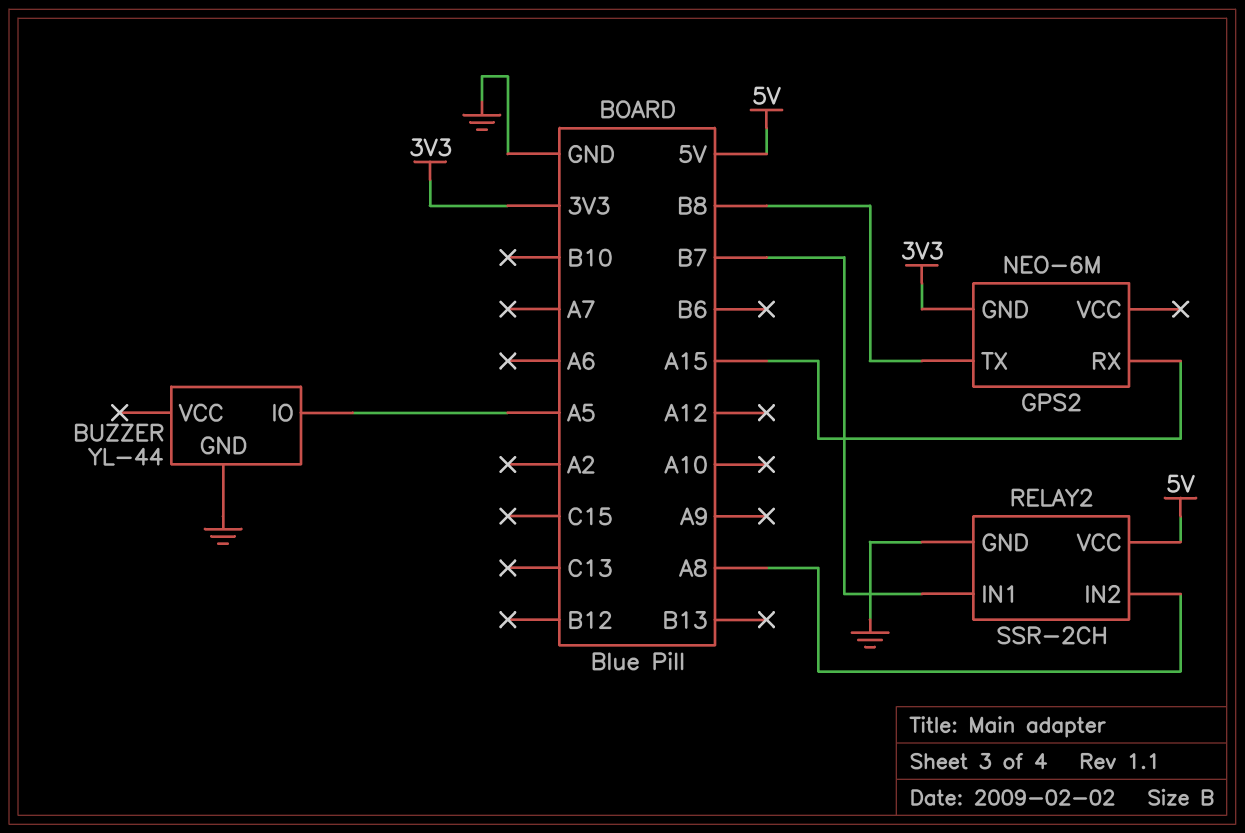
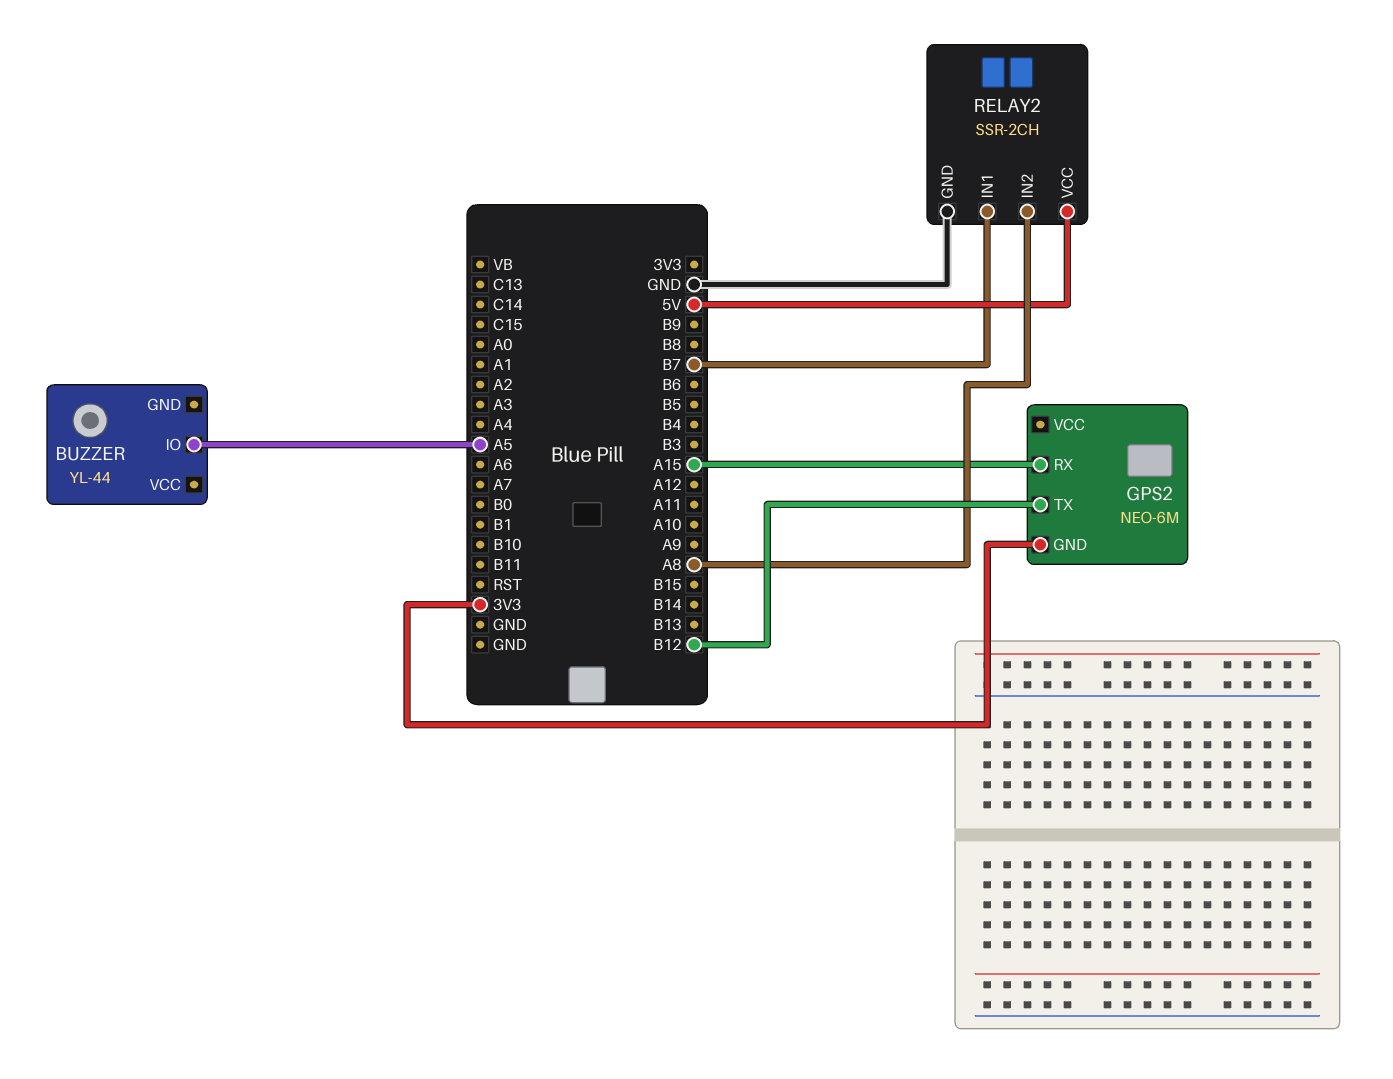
BUZZER pin GND: GND -> none
GPS2 pin TX: B8 -> B12

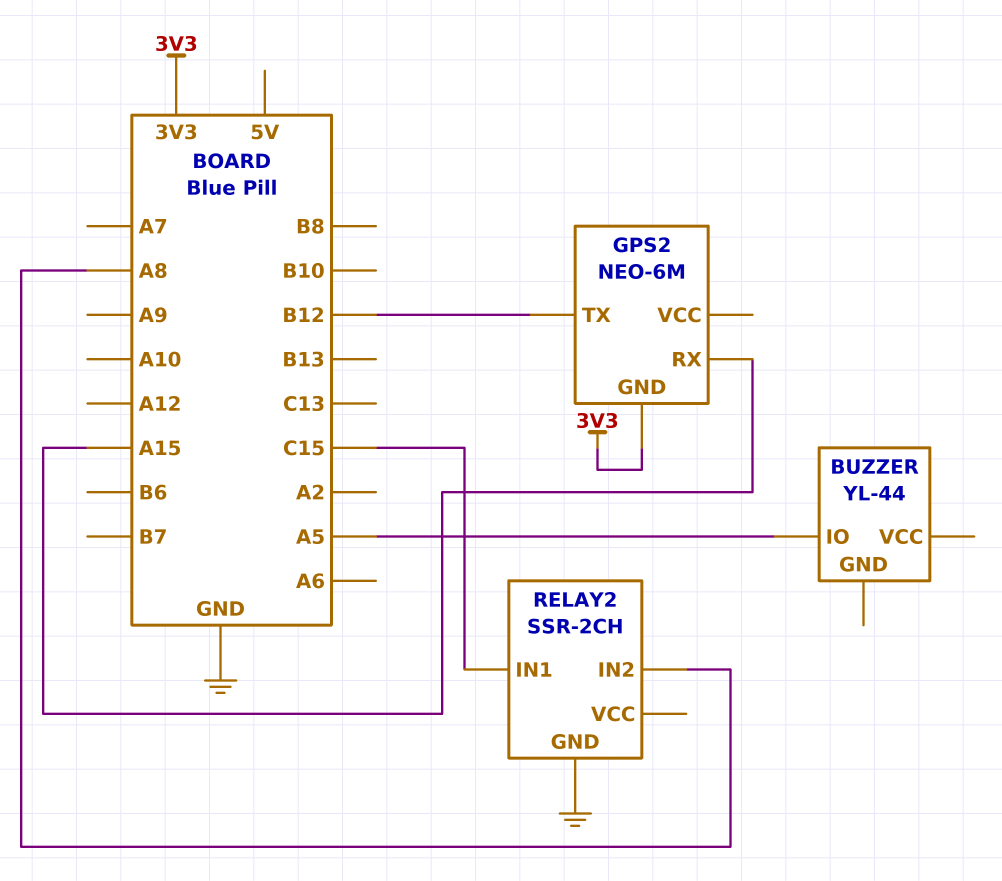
RELAY2 pin IN1: B7 -> C15
RELAY2 pin VCC: 5V -> none

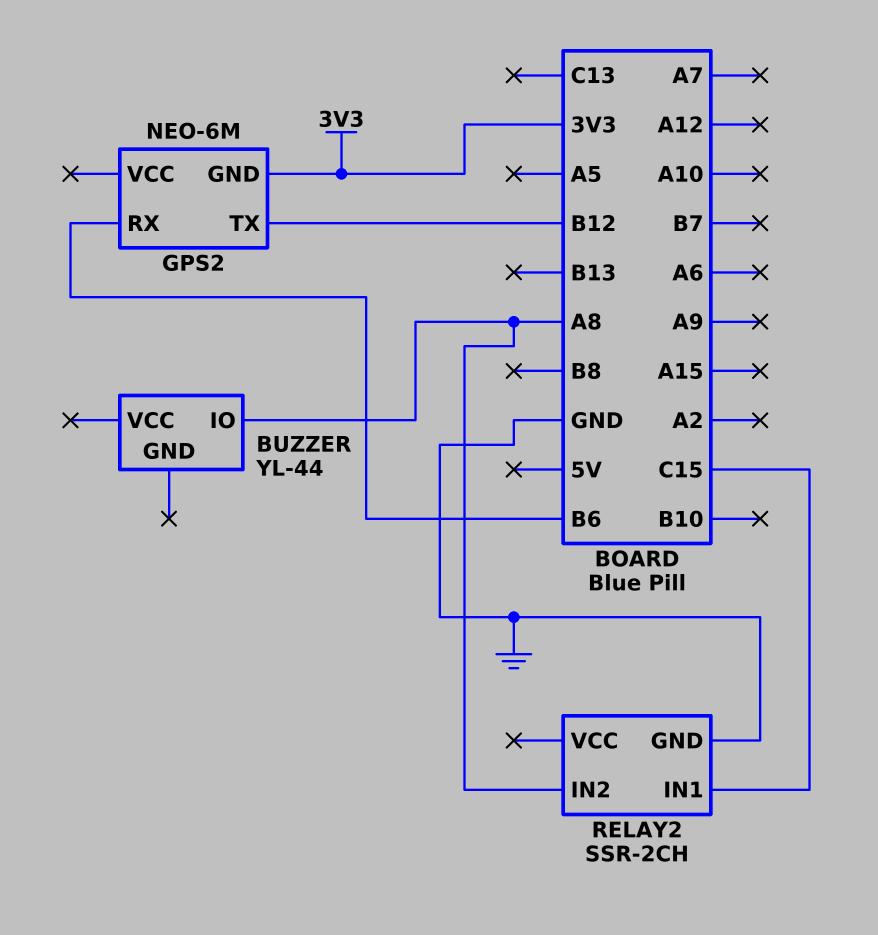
BUZZER pin IO: A5 -> A8
GPS2 pin RX: A15 -> B6

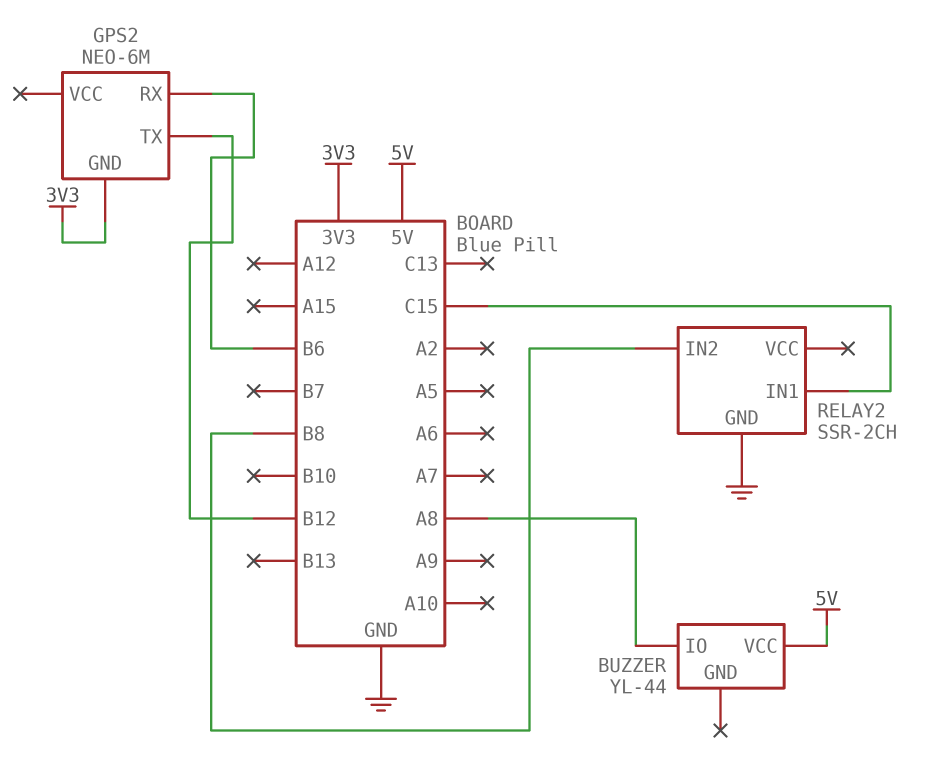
BUZZER pin VCC: none -> 5V
RELAY2 pin IN2: A8 -> B8

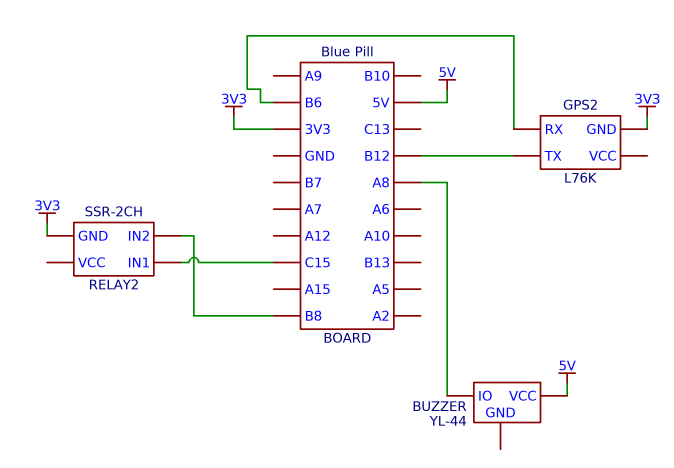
GPS2: NEO-6M -> L76K
RELAY2 pin GND: GND -> 3V3

